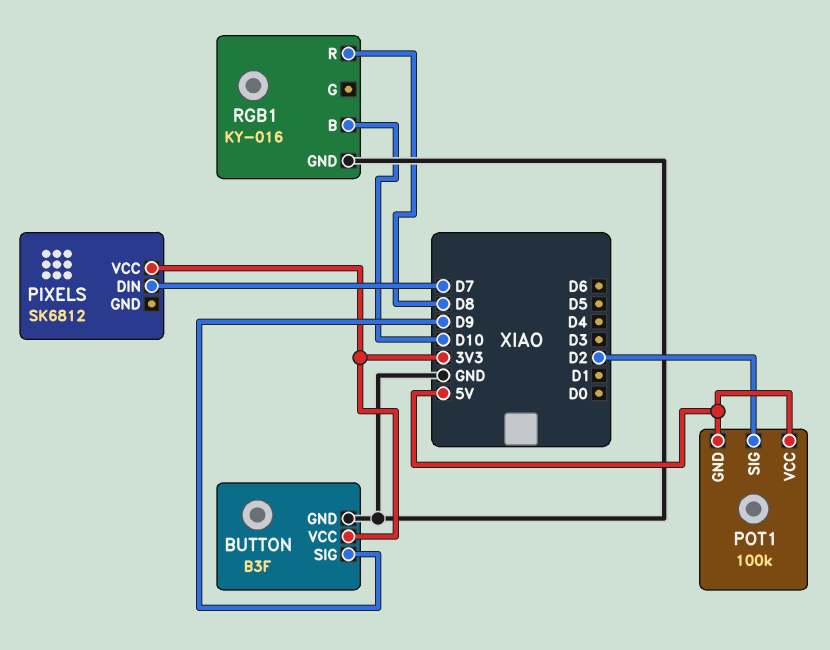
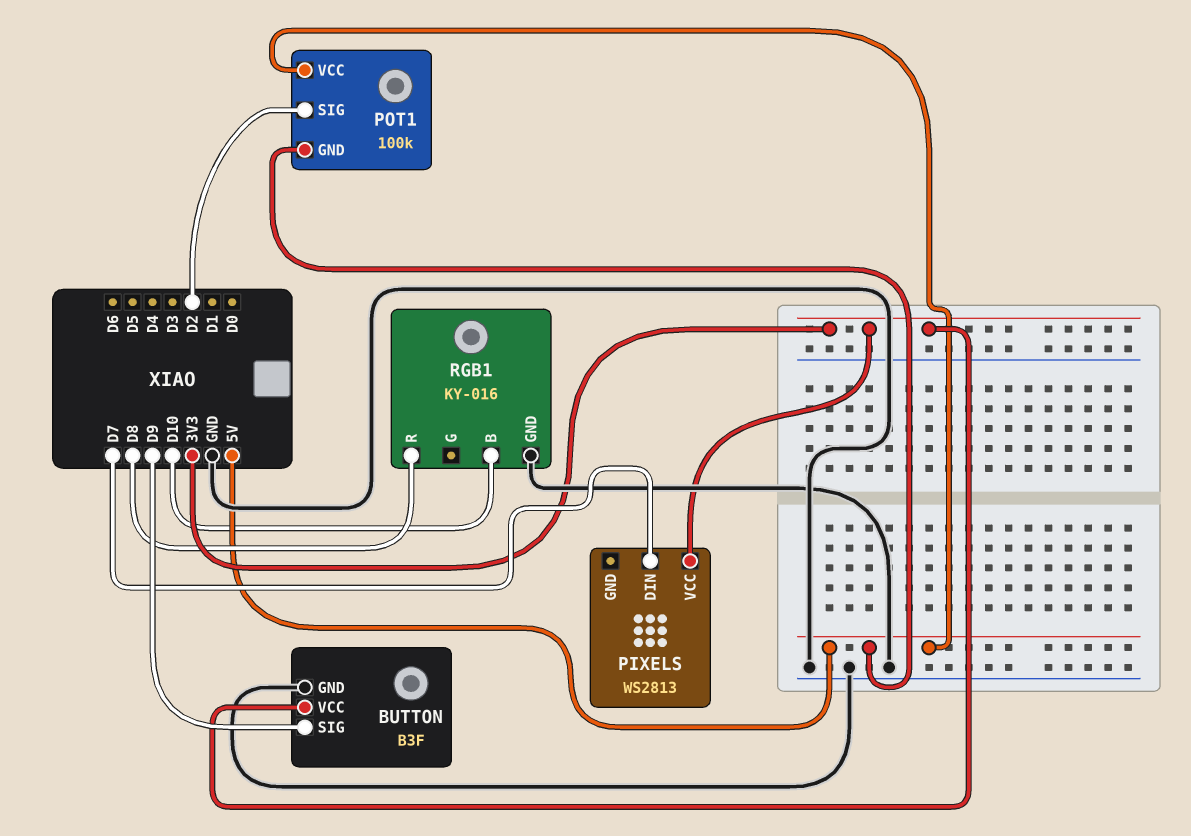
PIXELS: SK6812 -> WS2813

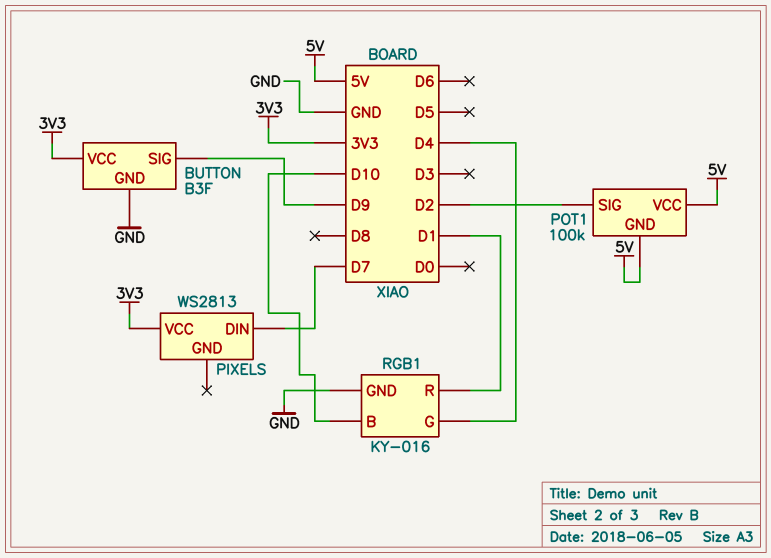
RGB1 pin G: none -> D4
RGB1 pin R: D8 -> D1

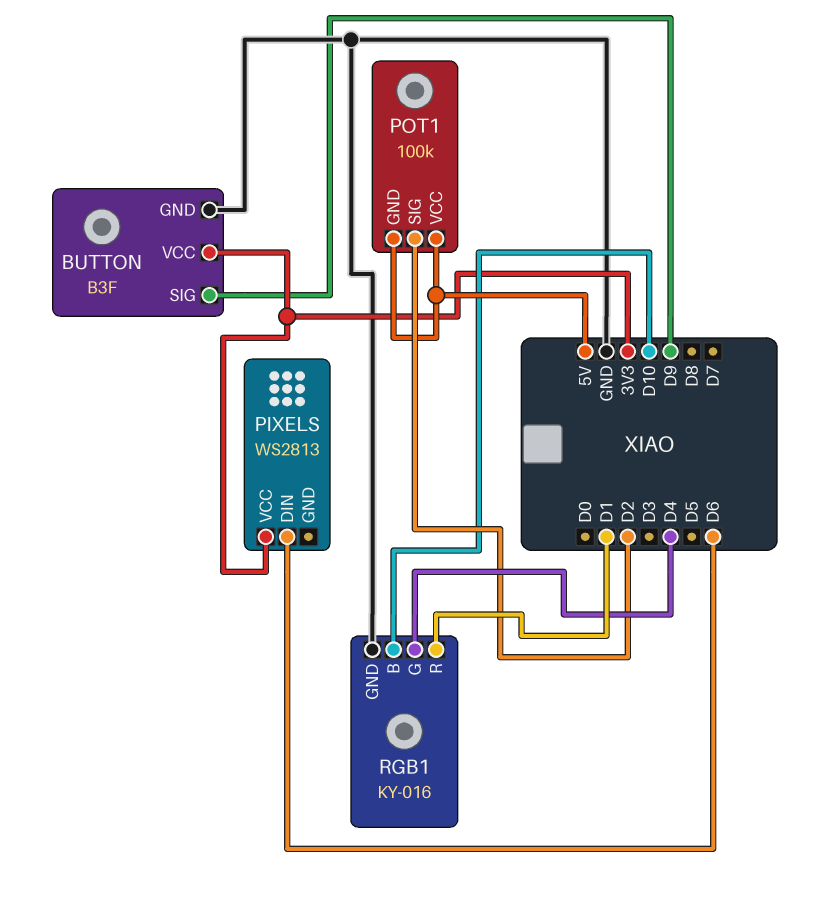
PIXELS pin DIN: D7 -> D6

